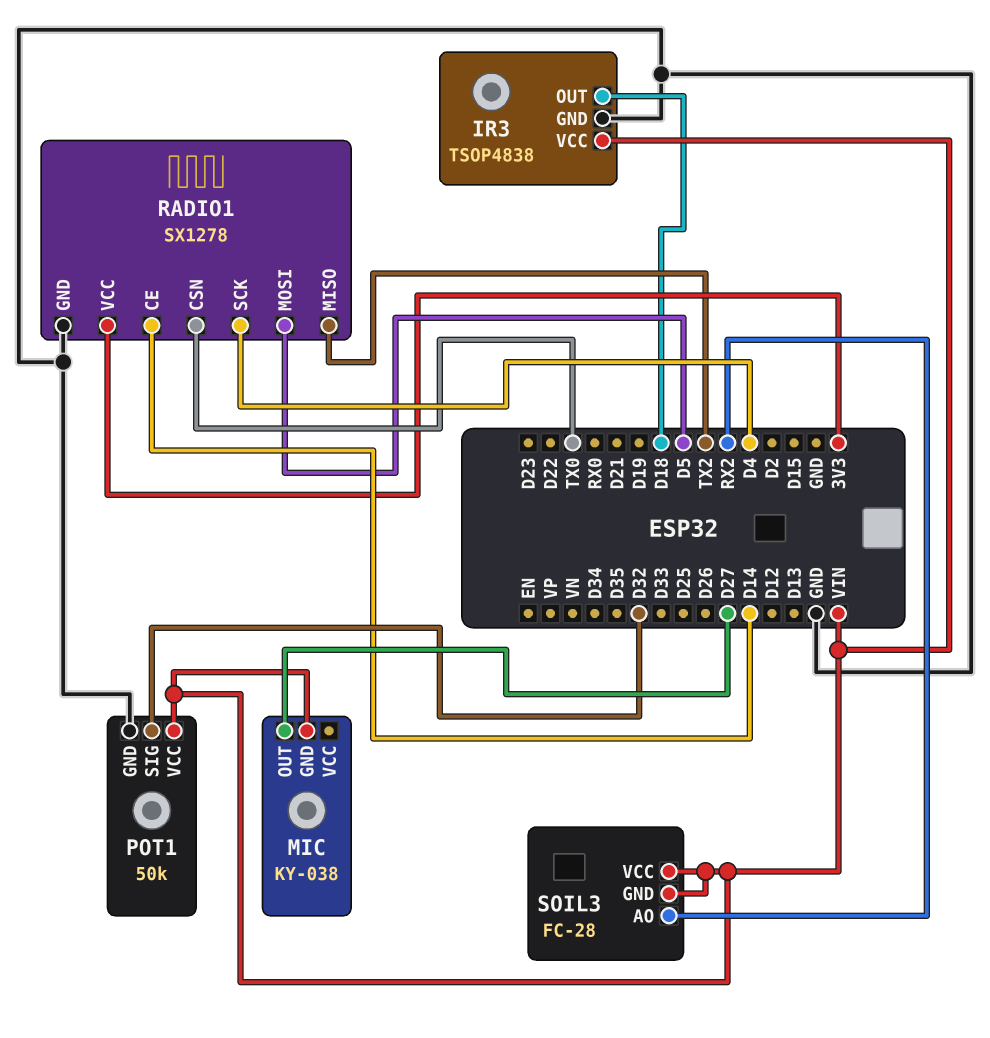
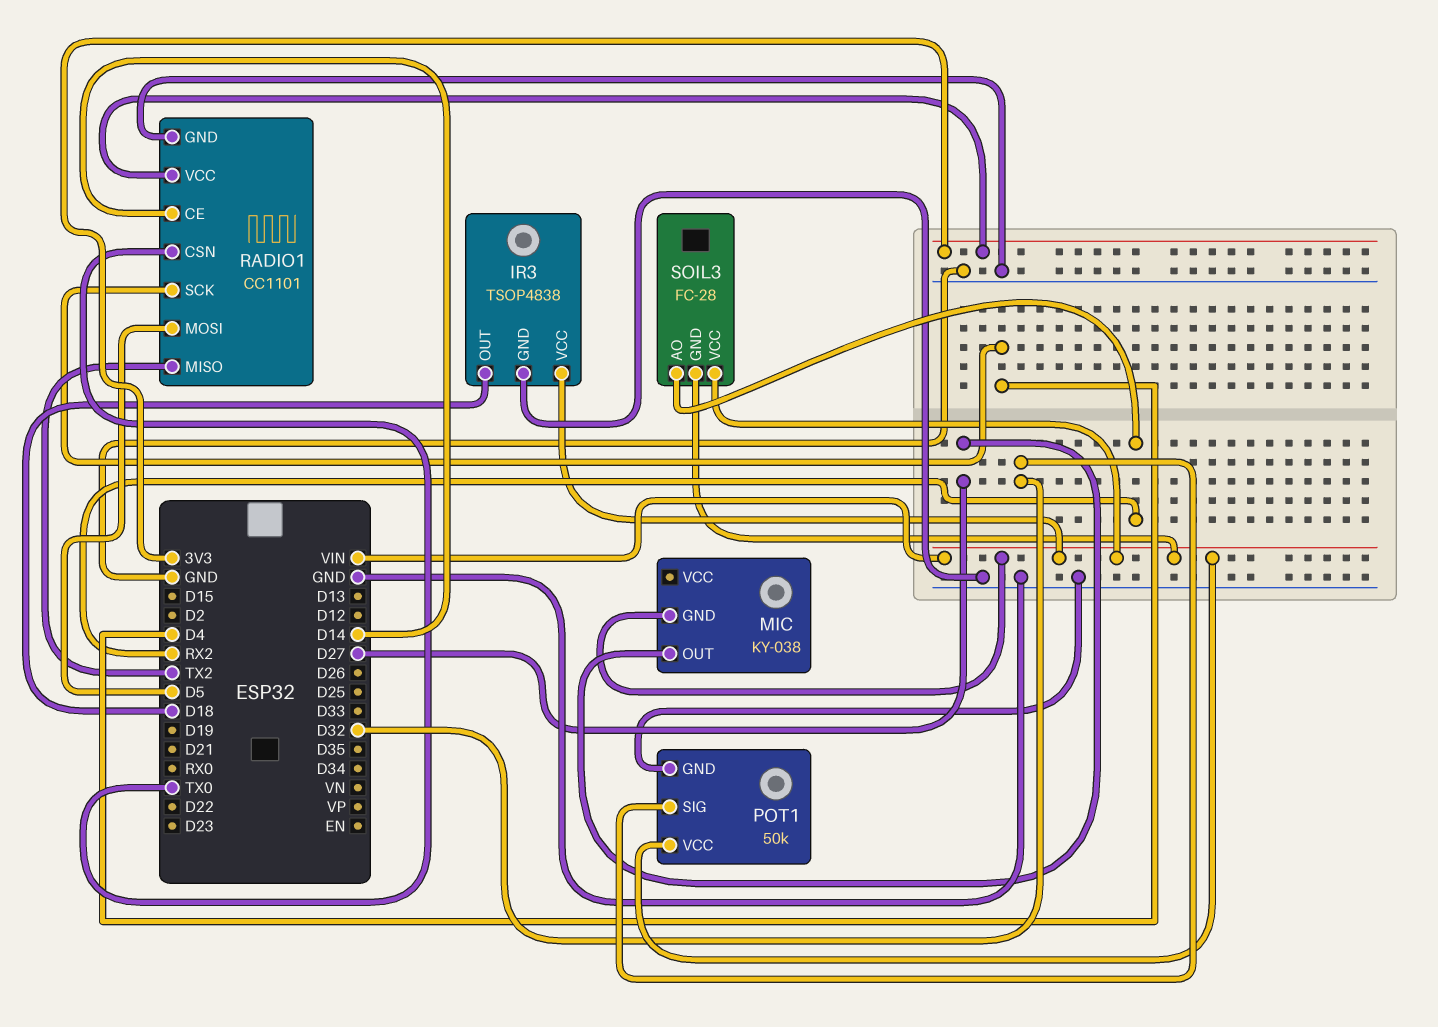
RADIO1: SX1278 -> CC1101

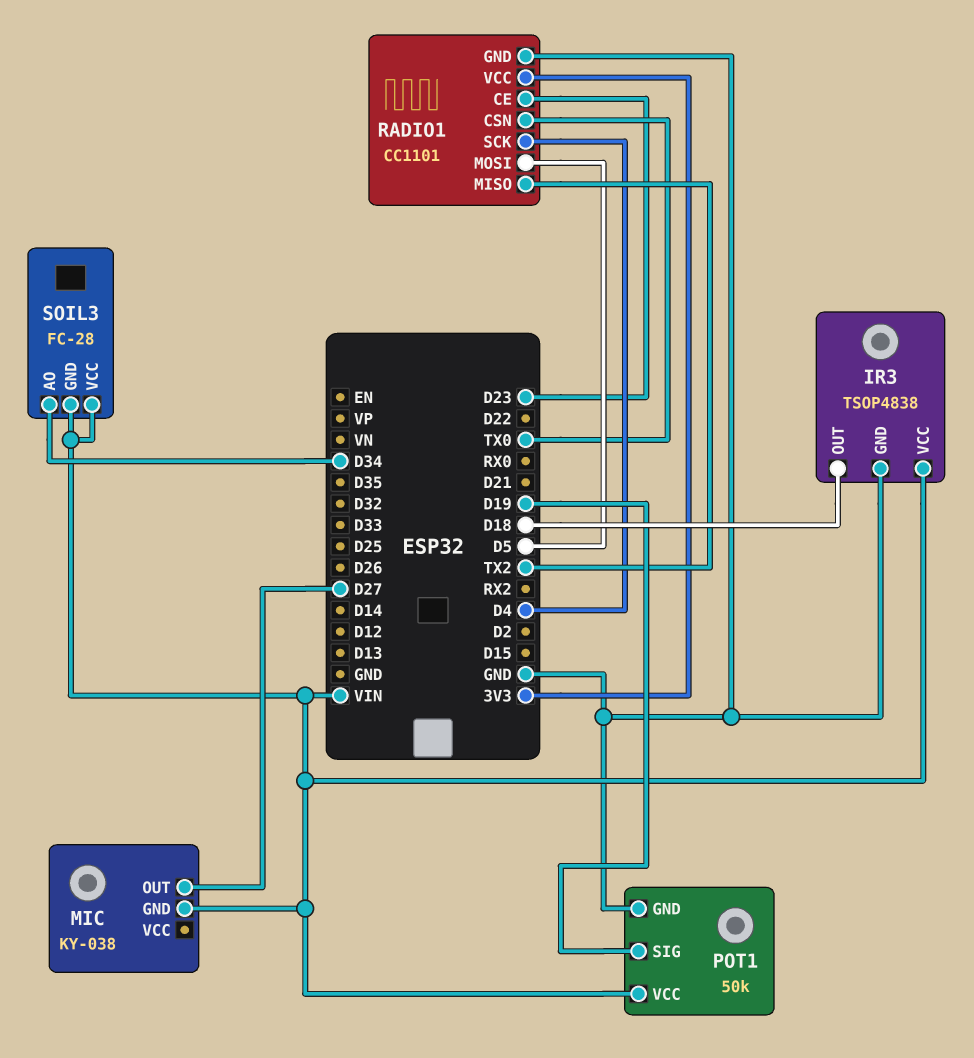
POT1 pin SIG: D32 -> D19
RADIO1 pin CE: D14 -> D23
SOIL3 pin AO: RX2 -> D34

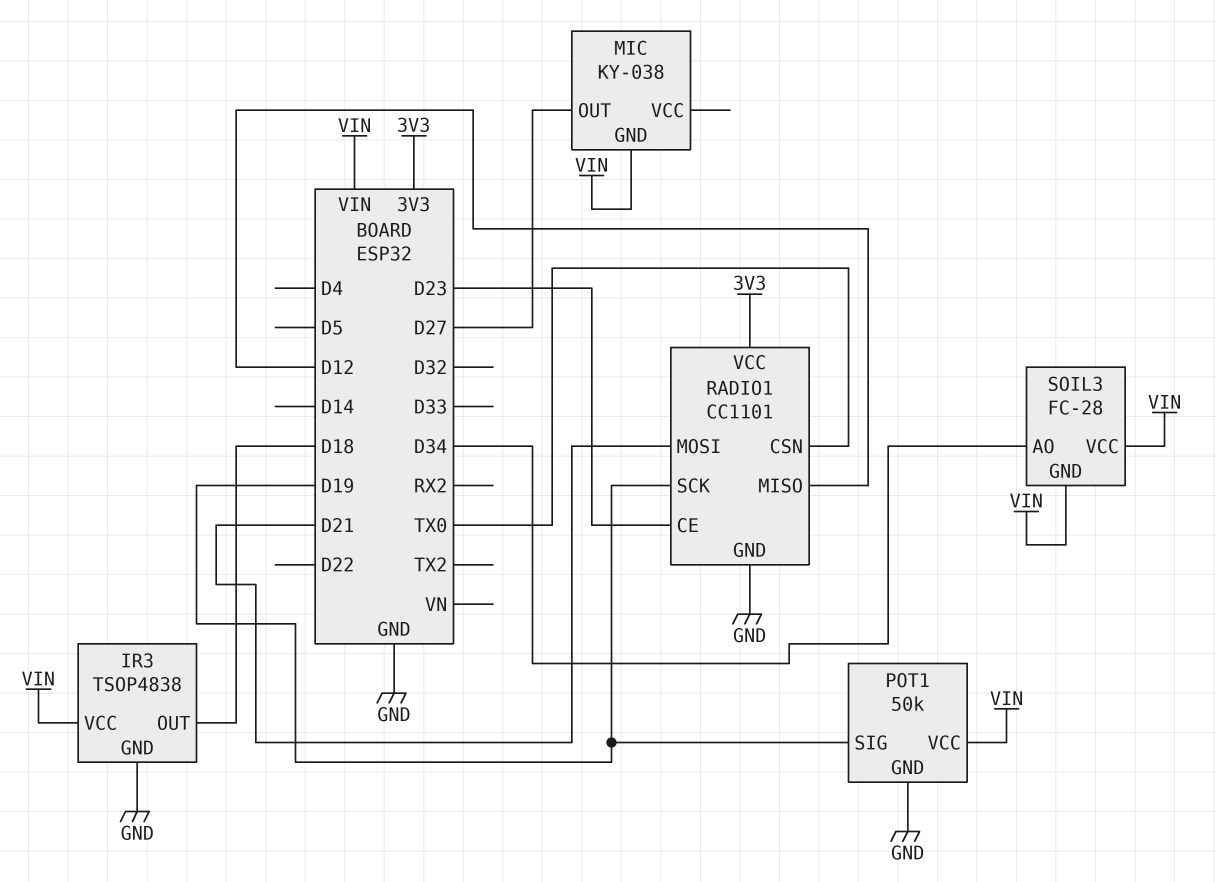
RADIO1 pin MISO: TX2 -> D12
RADIO1 pin MOSI: D5 -> D21
RADIO1 pin SCK: D4 -> D19

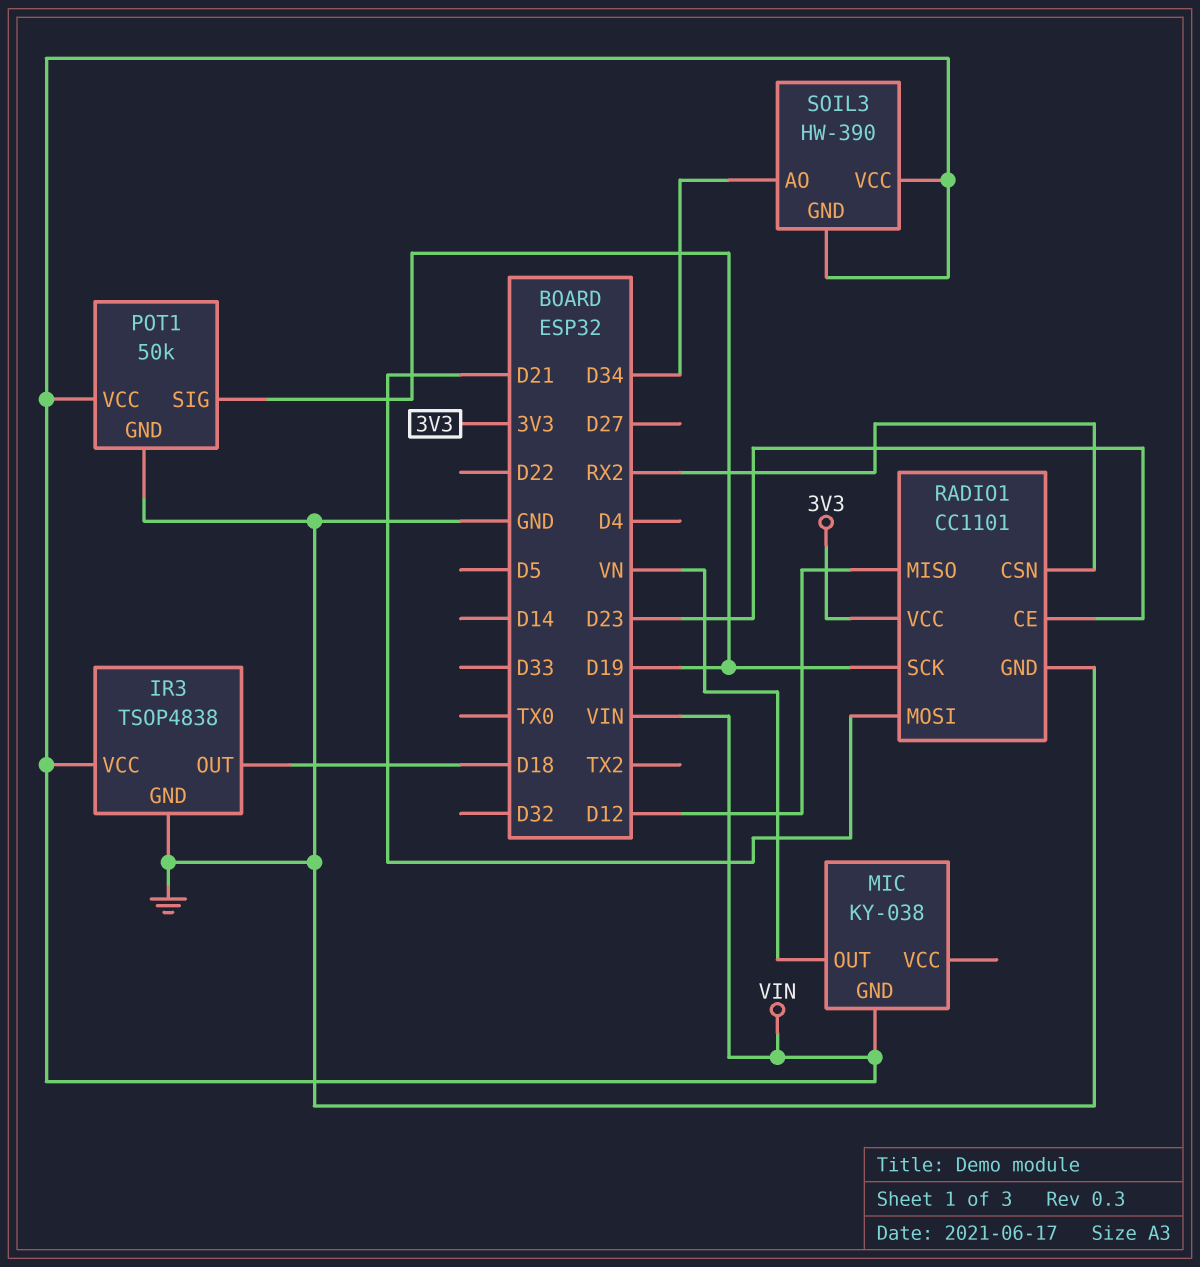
MIC pin OUT: D27 -> VN
RADIO1 pin CSN: TX0 -> RX2
SOIL3: FC-28 -> HW-390

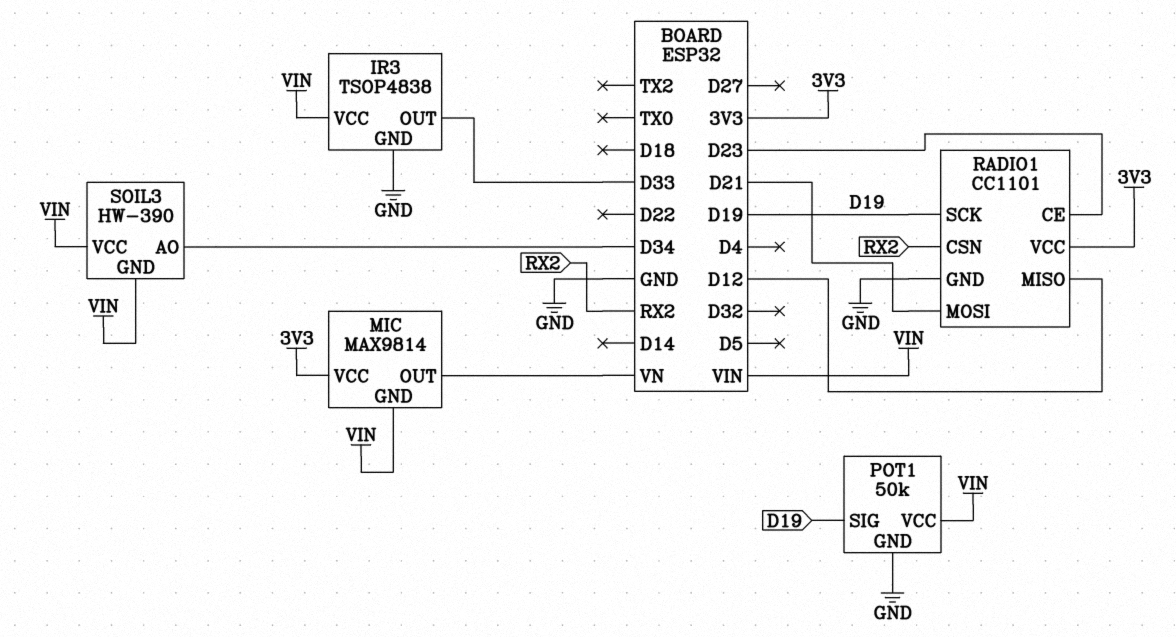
IR3 pin OUT: D18 -> D33
MIC: KY-038 -> MAX9814
MIC pin VCC: none -> 3V3

